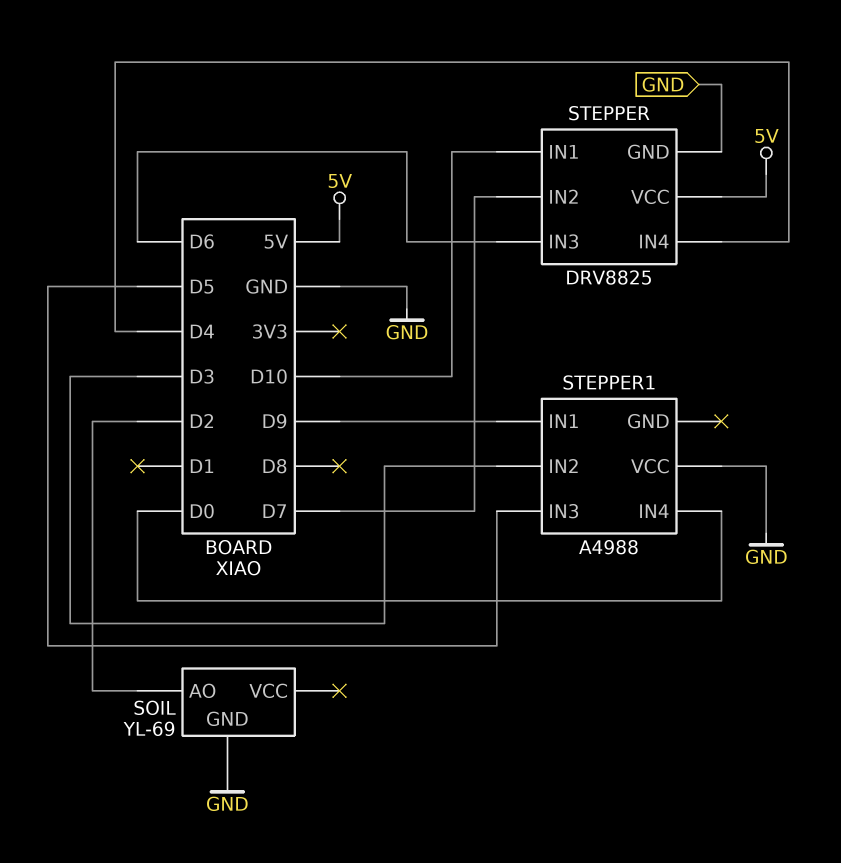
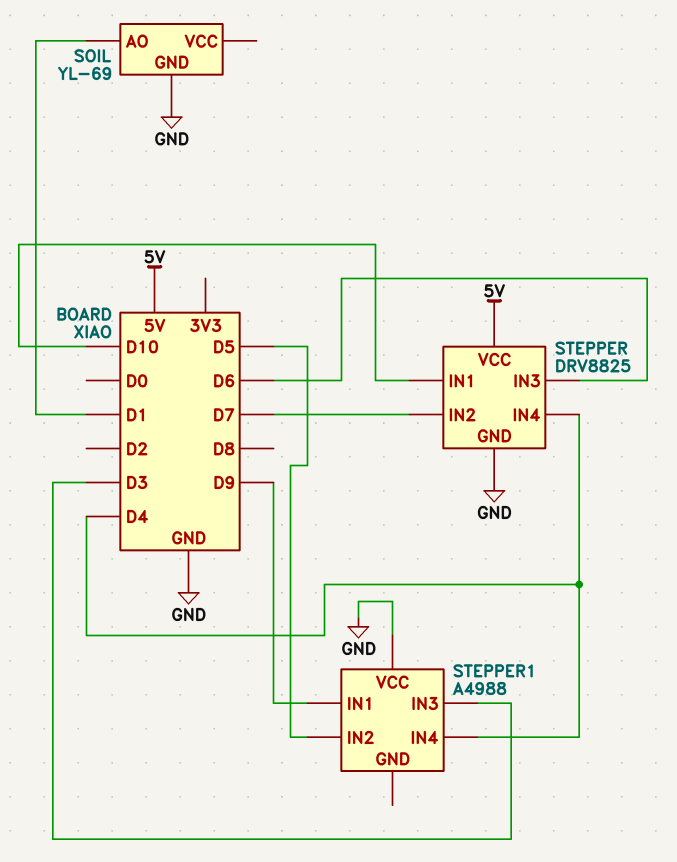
SOIL pin AO: D2 -> D1
STEPPER1 pin IN2: D3 -> D5
STEPPER1 pin IN3: D5 -> D3
STEPPER1 pin IN4: D0 -> D4

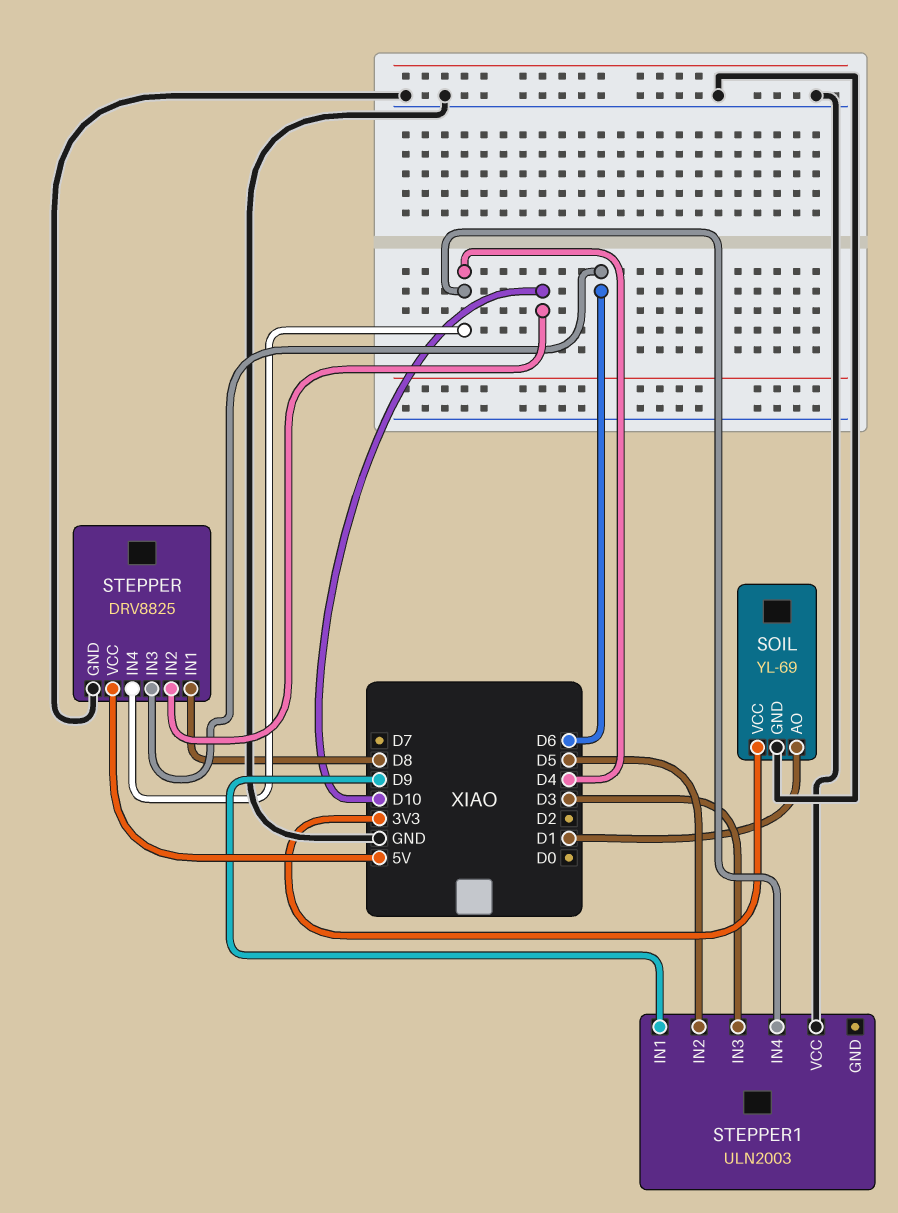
SOIL pin VCC: none -> 3V3
STEPPER pin IN1: D10 -> D8
STEPPER pin IN2: D7 -> D10
STEPPER1: A4988 -> ULN2003

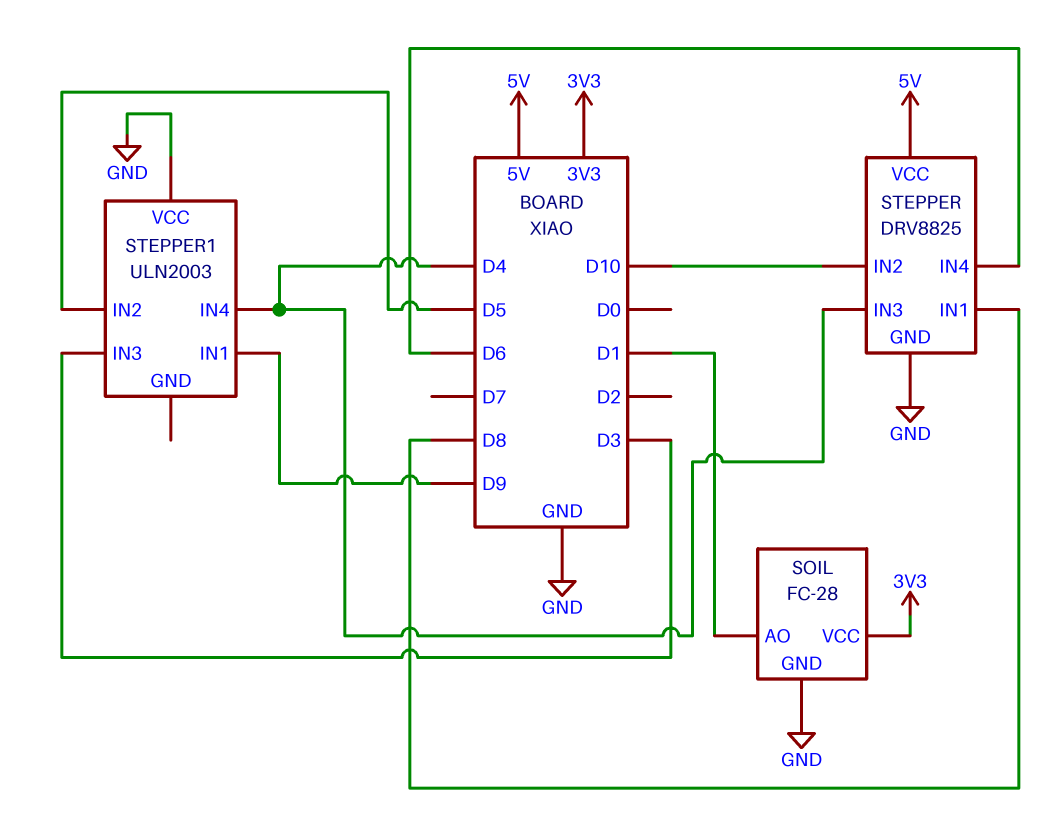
SOIL: YL-69 -> FC-28
STEPPER pin IN3: D6 -> D4
STEPPER pin IN4: D4 -> D6

